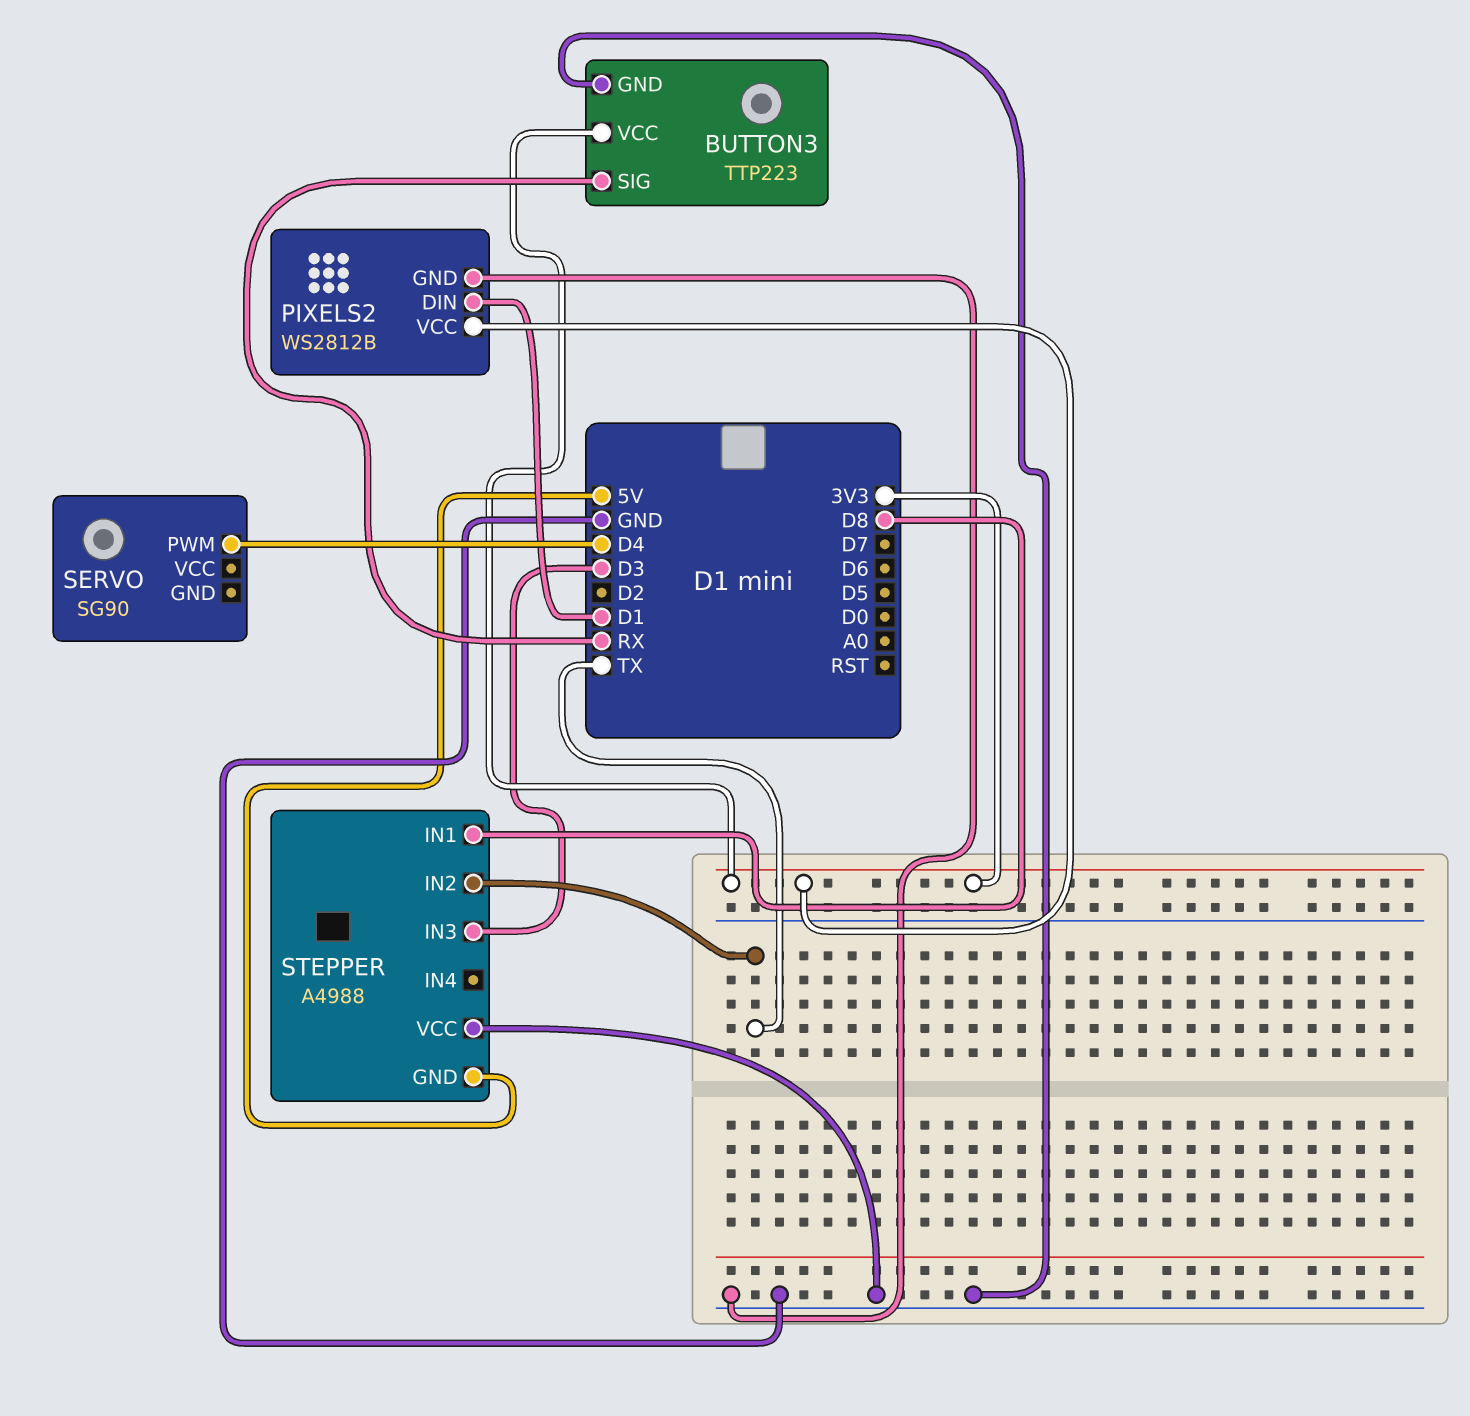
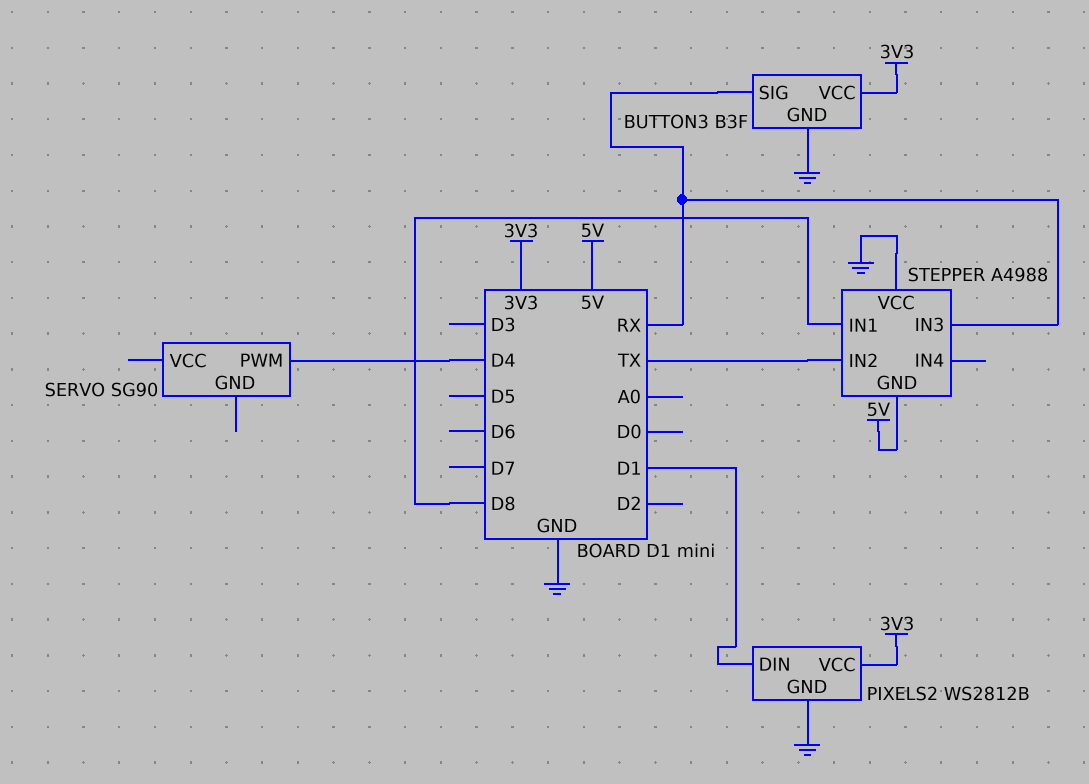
BUTTON3: TTP223 -> B3F
STEPPER pin IN3: D3 -> RX

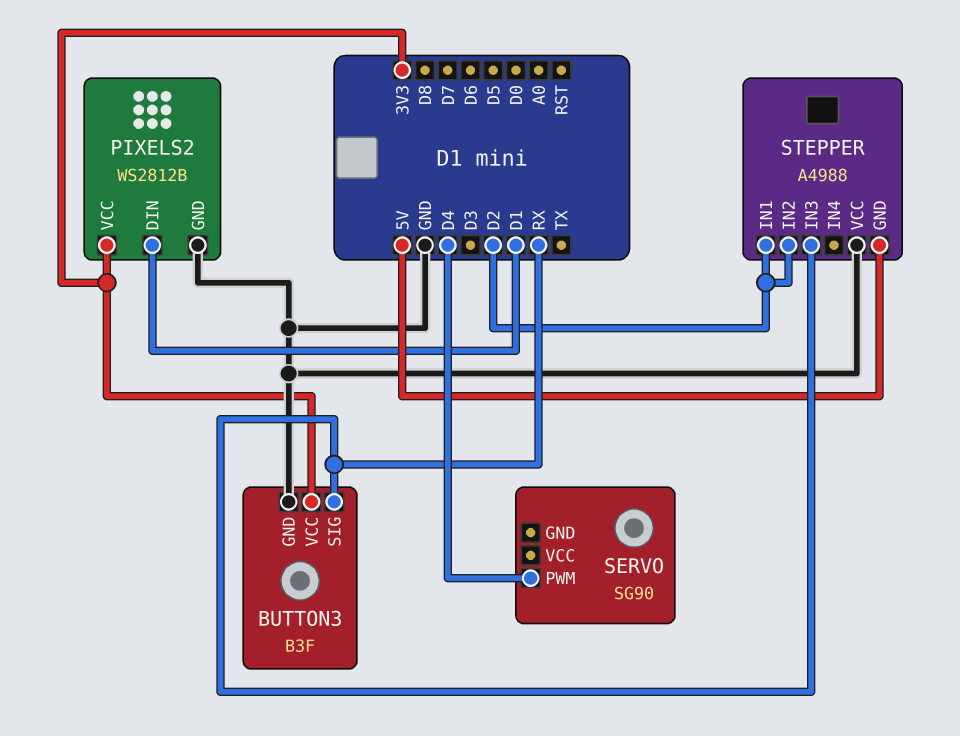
STEPPER pin IN1: D8 -> D2
STEPPER pin IN2: TX -> D2

